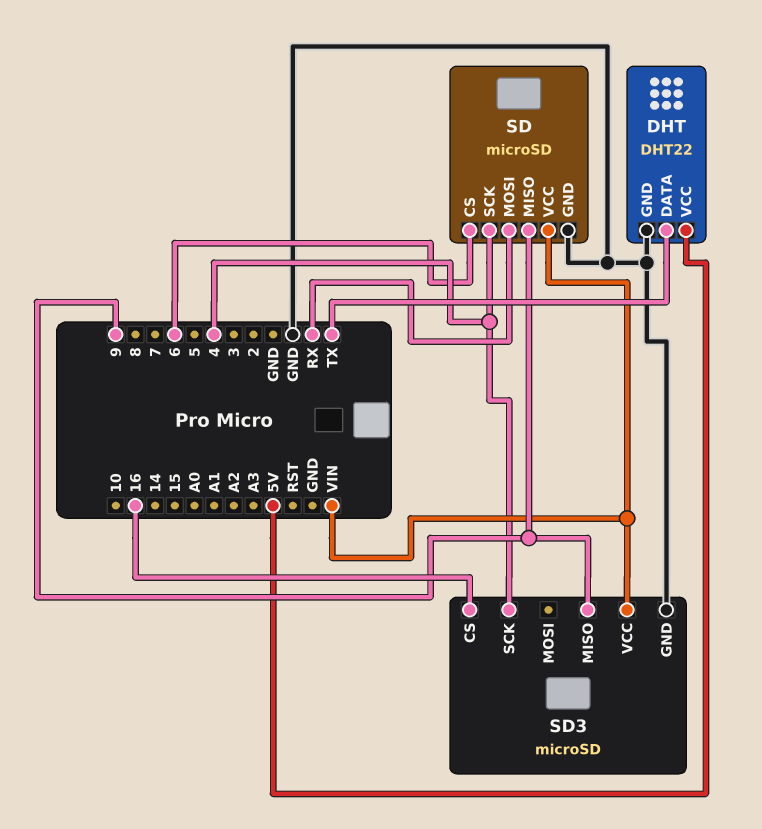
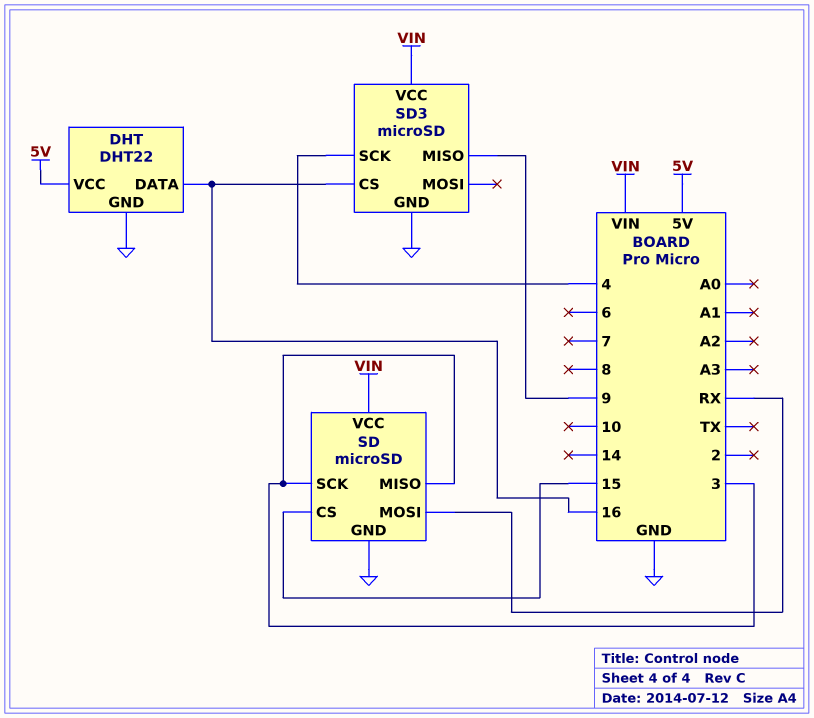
DHT pin DATA: TX -> 16
SD pin CS: 6 -> 15
SD pin MISO: 9 -> 3
SD pin SCK: 4 -> 3

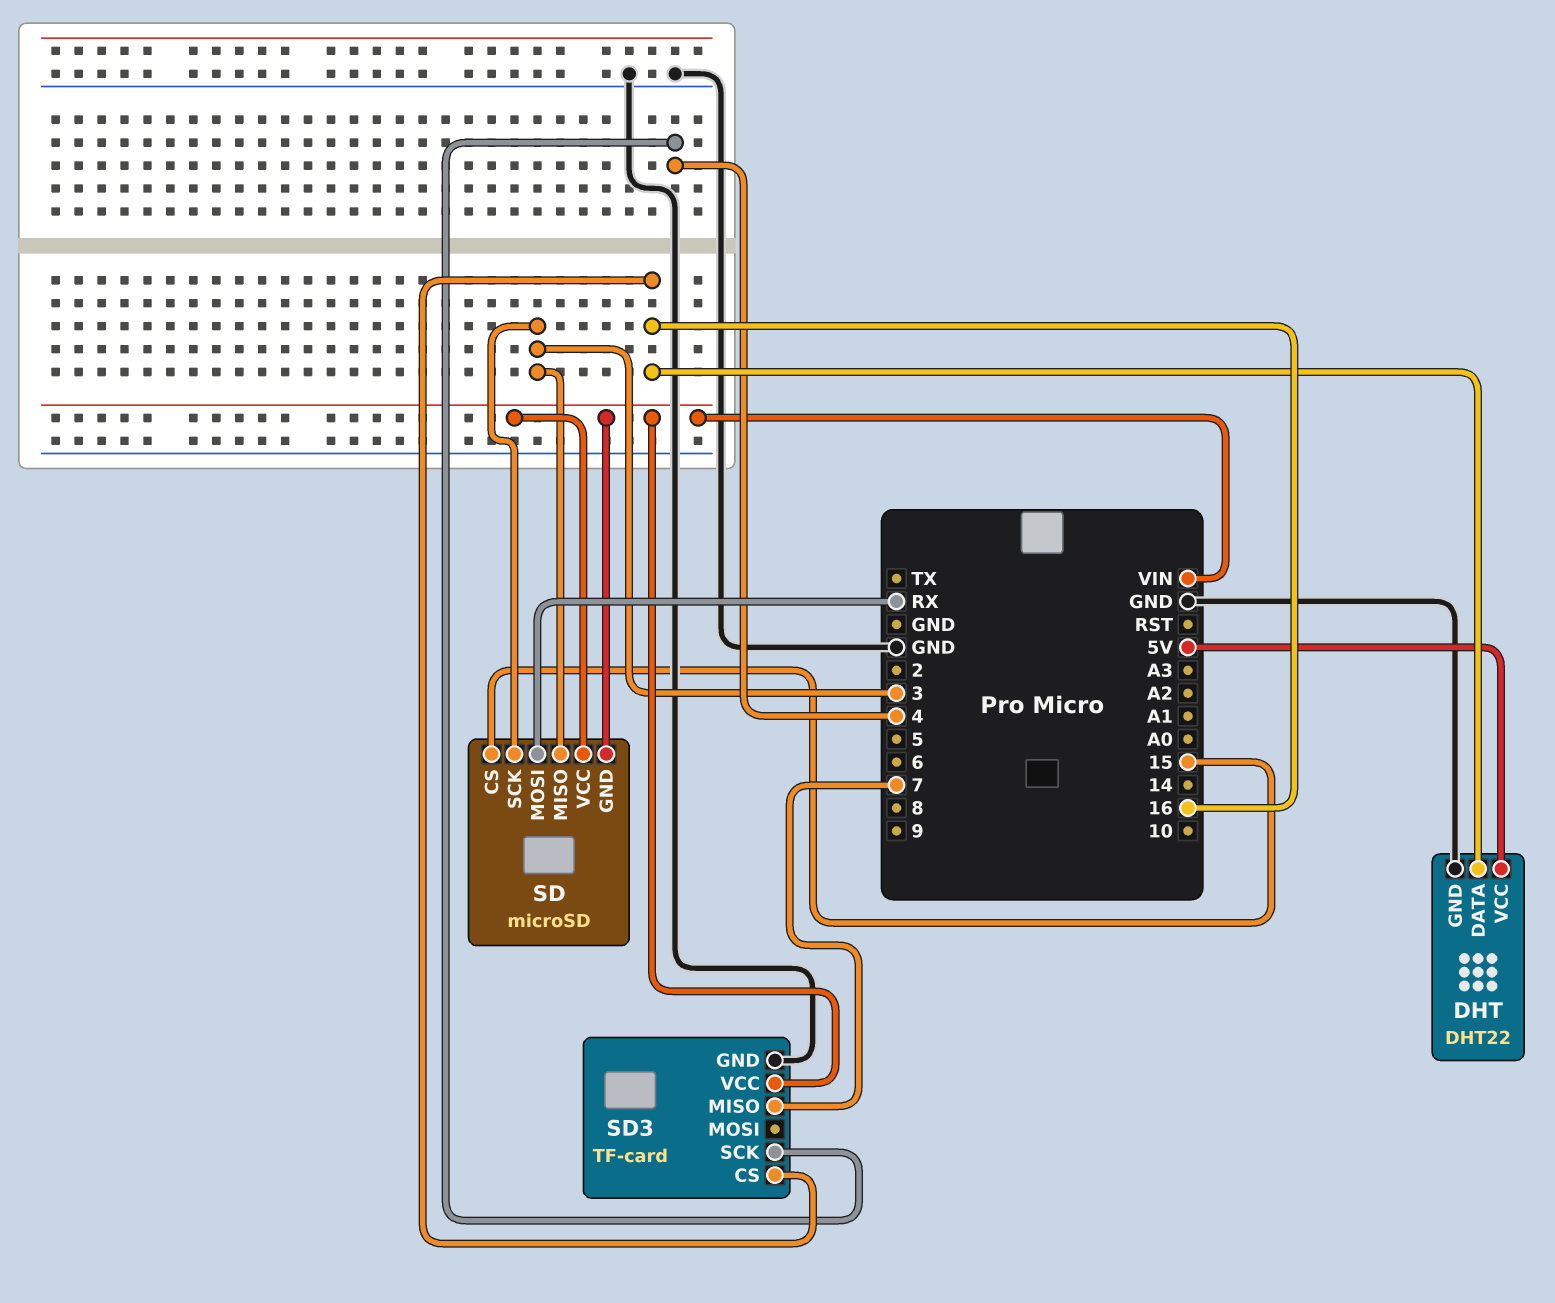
SD pin GND: GND -> VIN
SD3: microSD -> TF-card
SD3 pin MISO: 9 -> 7

